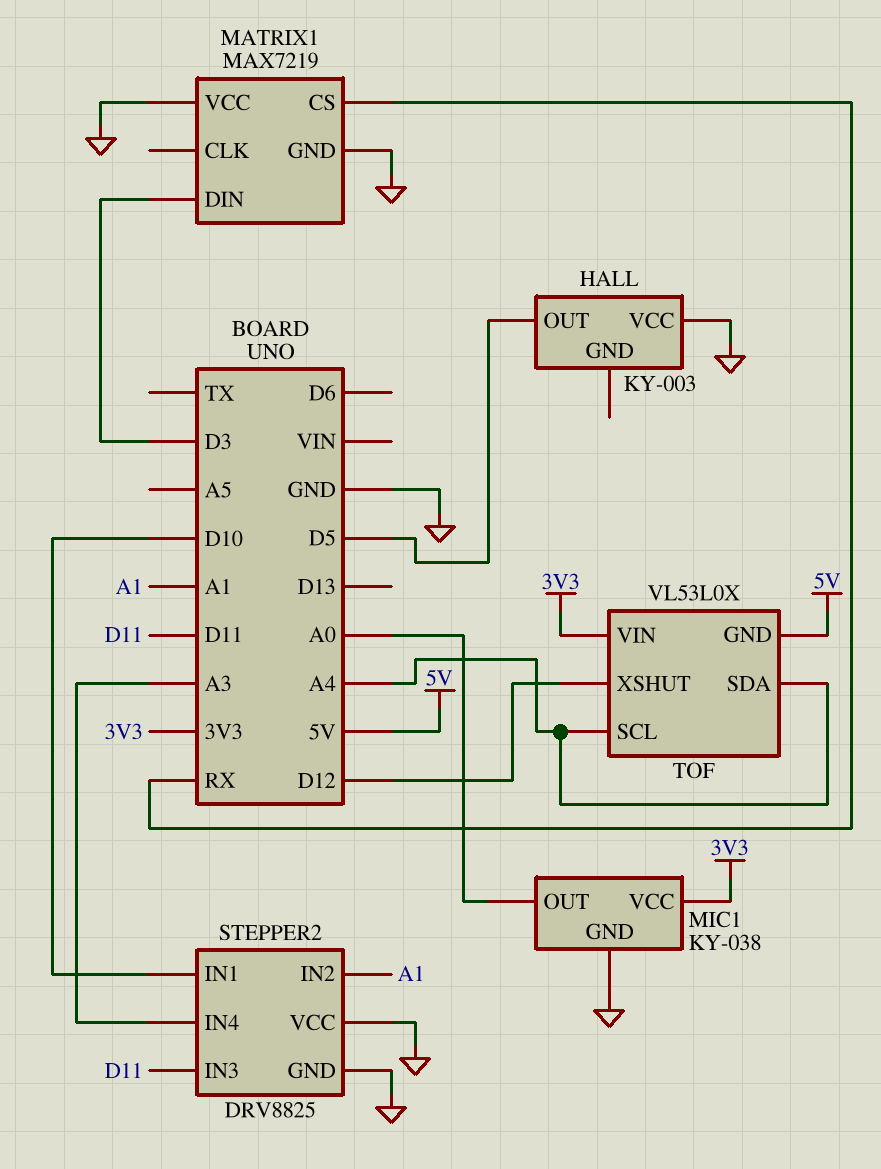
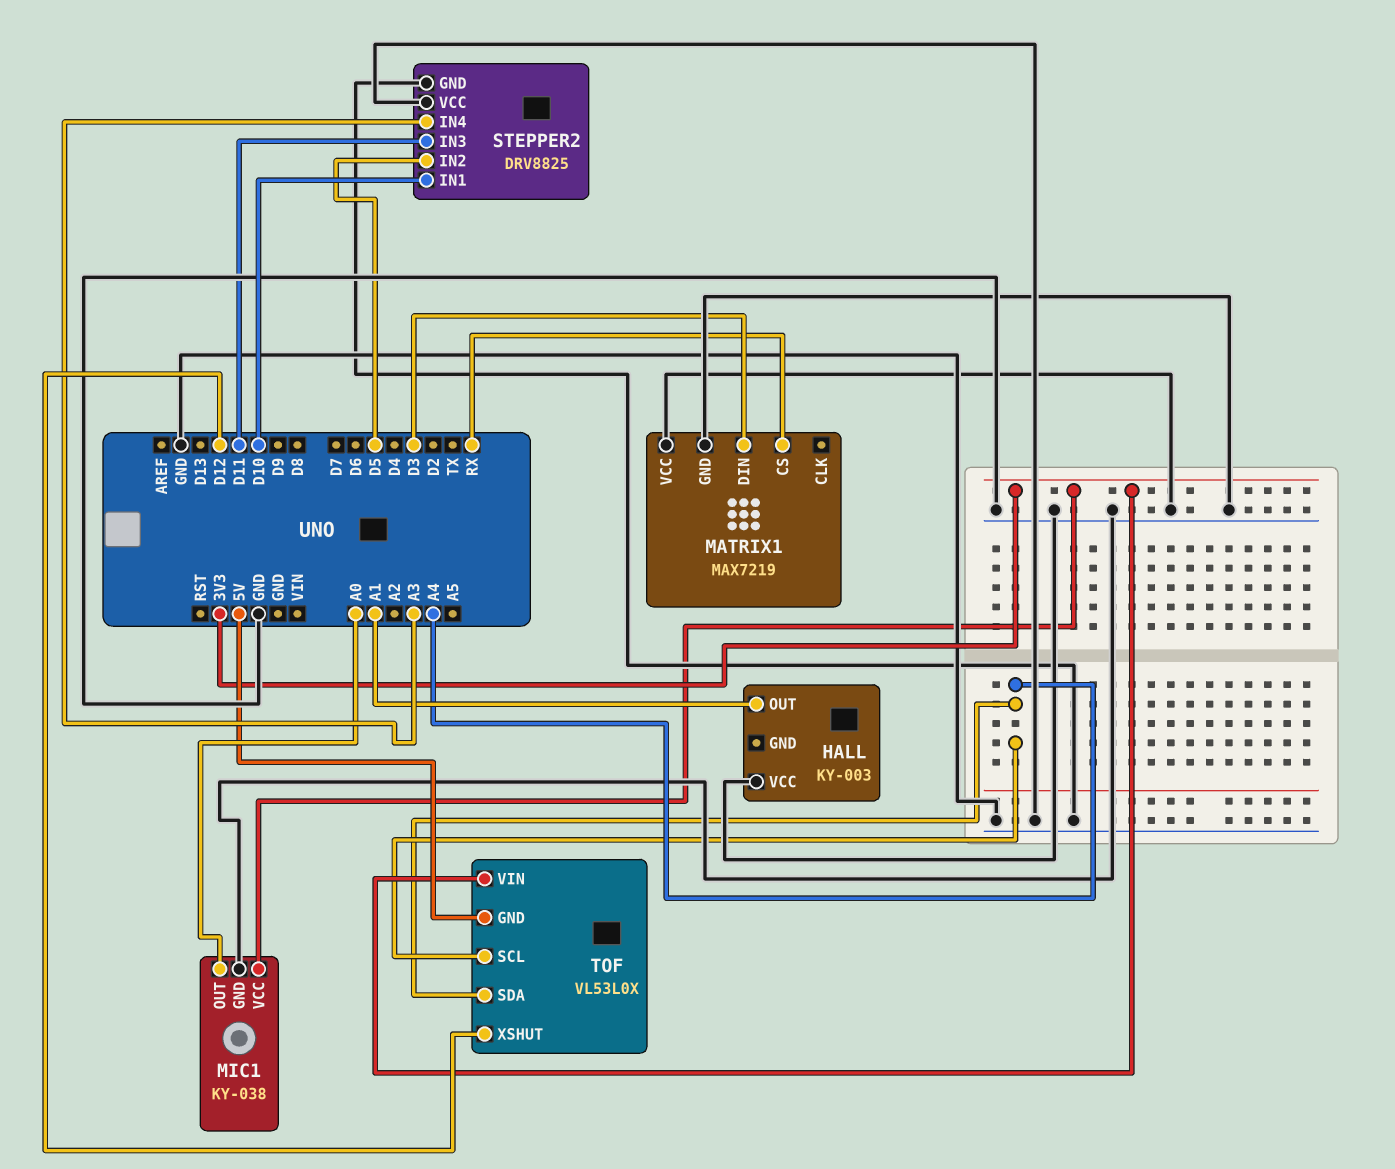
HALL pin OUT: D5 -> A1
STEPPER2 pin IN2: A1 -> D5

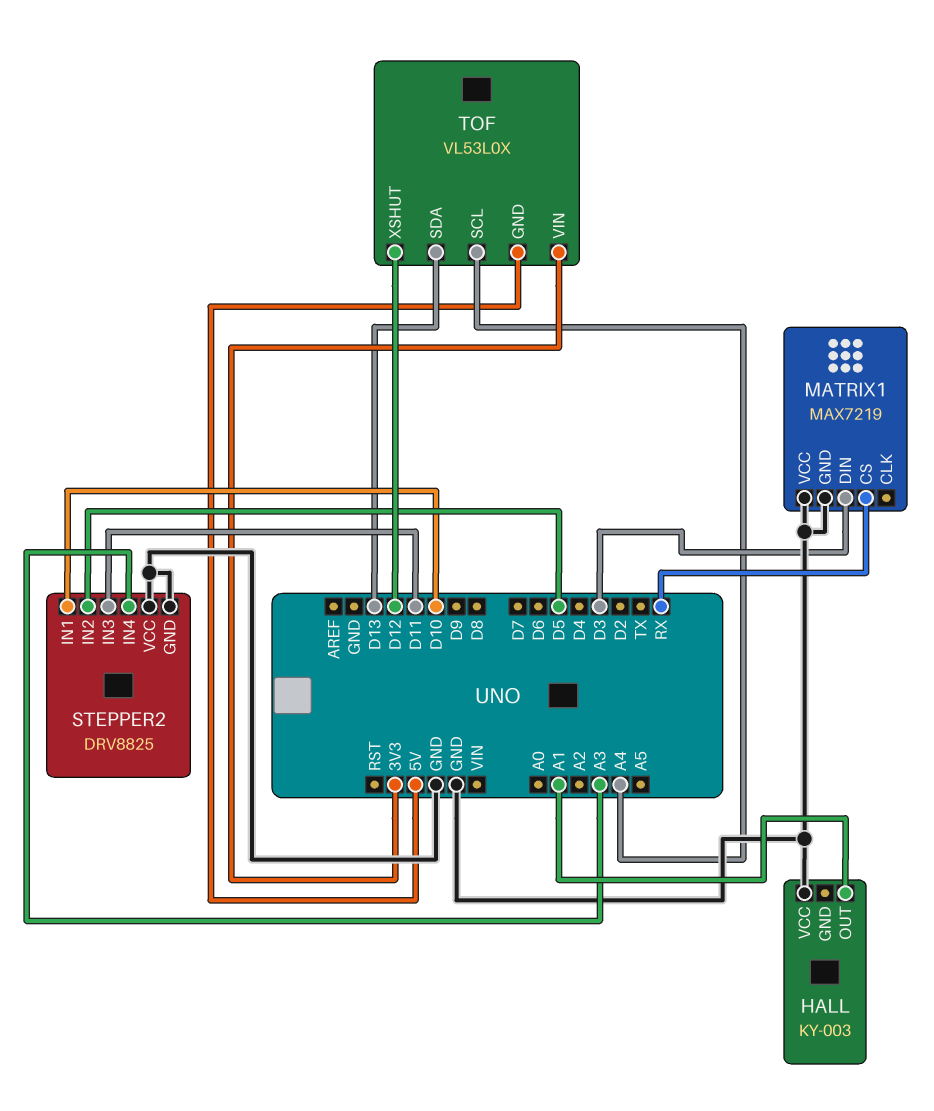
MIC1: KY-038 -> none
MIC1 pin GND: GND -> none
MIC1 pin OUT: A0 -> none
MIC1 pin VCC: 3V3 -> none
TOF pin SDA: A4 -> D13

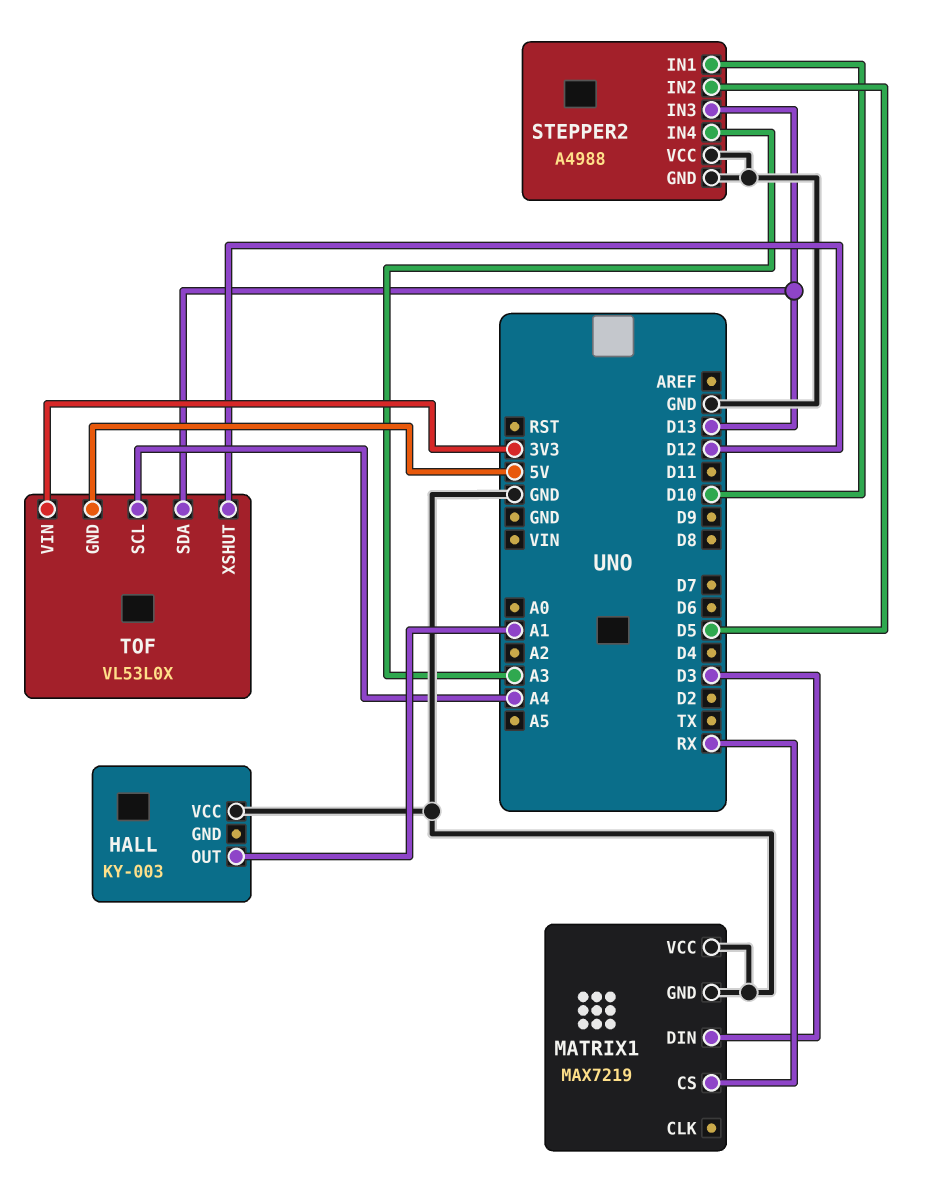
STEPPER2: DRV8825 -> A4988
STEPPER2 pin IN3: D11 -> D13

